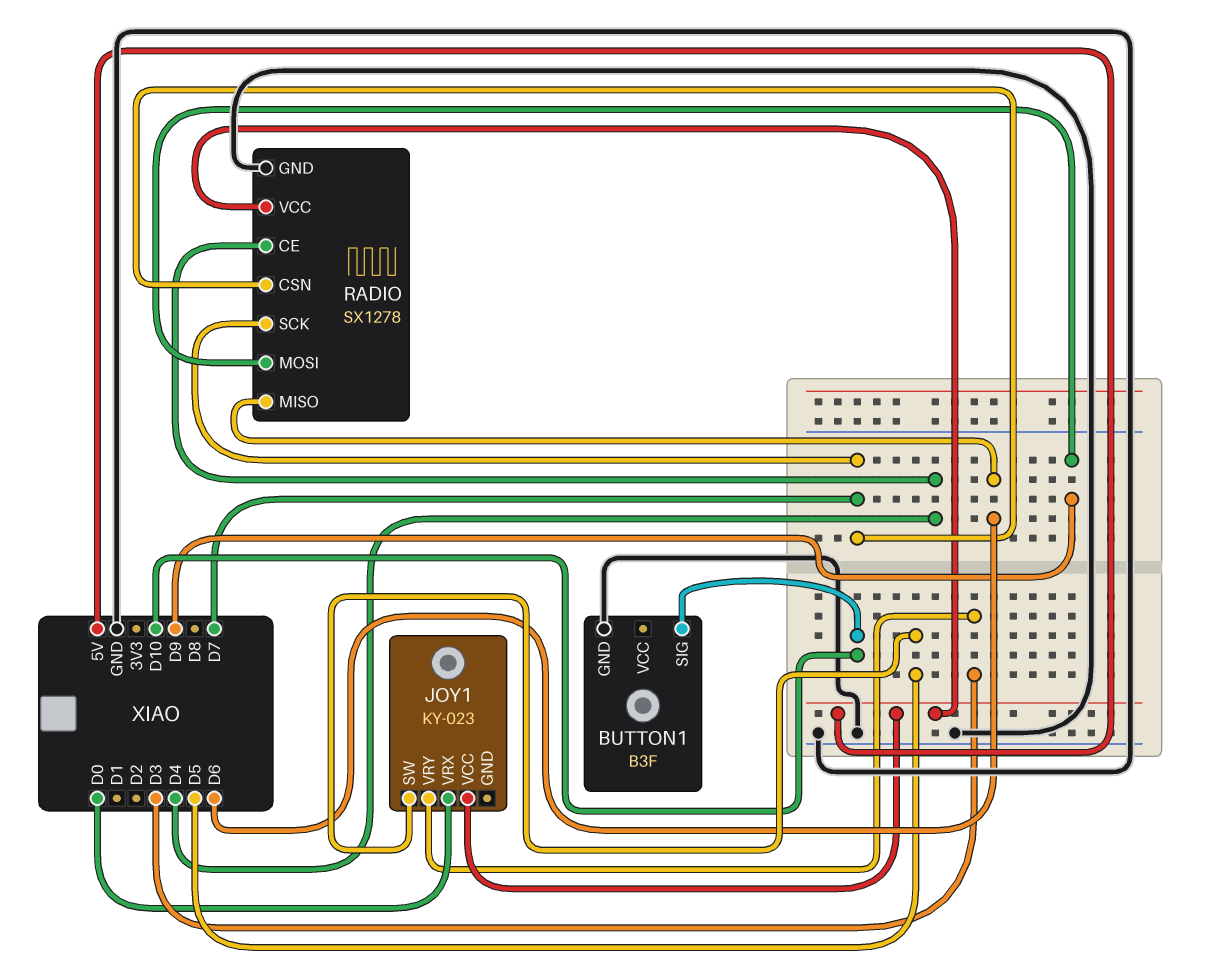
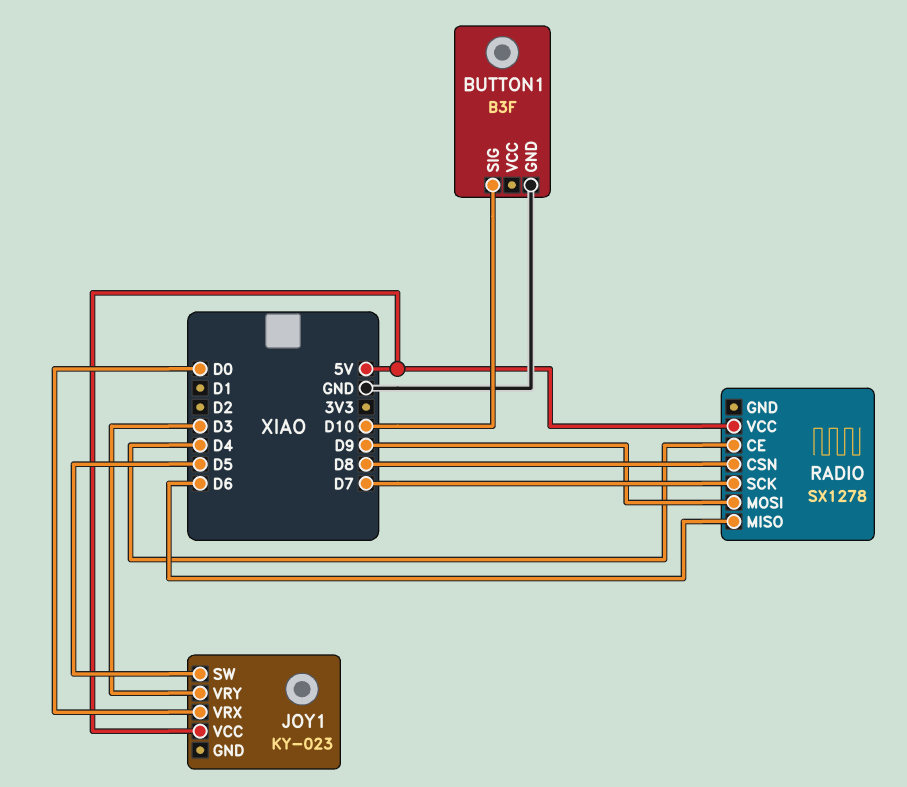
RADIO pin CSN: D7 -> D8
RADIO pin GND: GND -> none

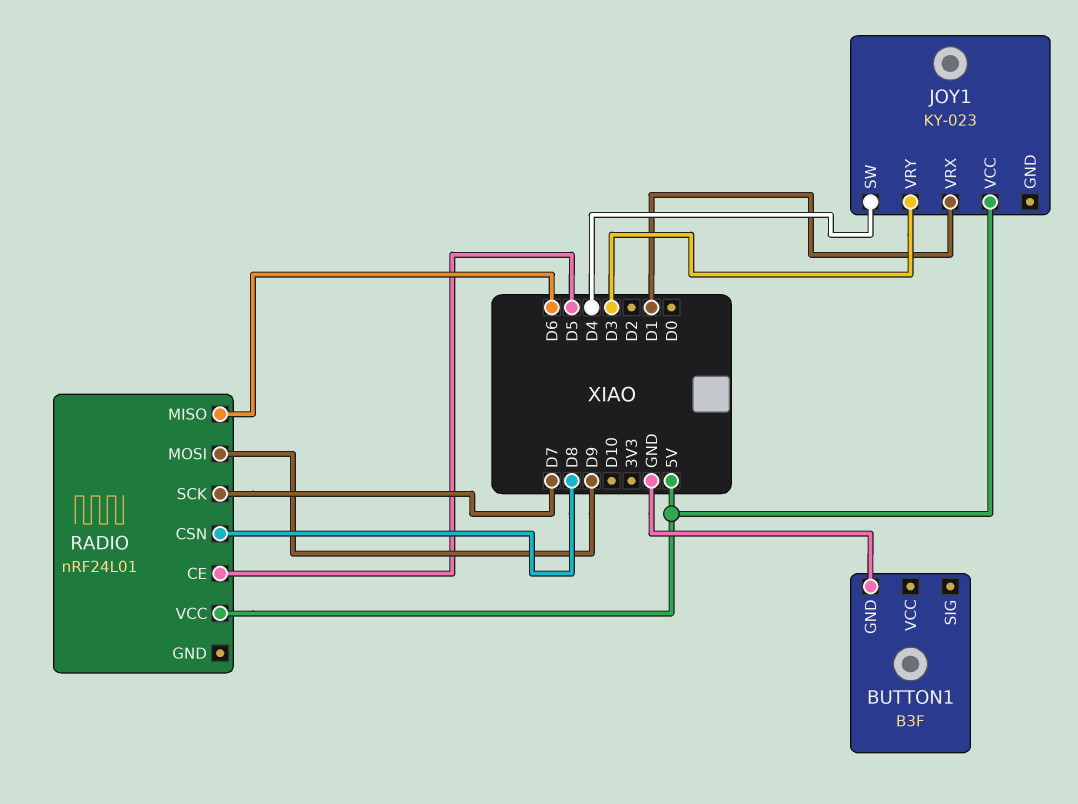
BUTTON1 pin SIG: D10 -> none
JOY1 pin SW: D5 -> D4
JOY1 pin VRX: D0 -> D1
RADIO: SX1278 -> nRF24L01
RADIO pin CE: D4 -> D5

